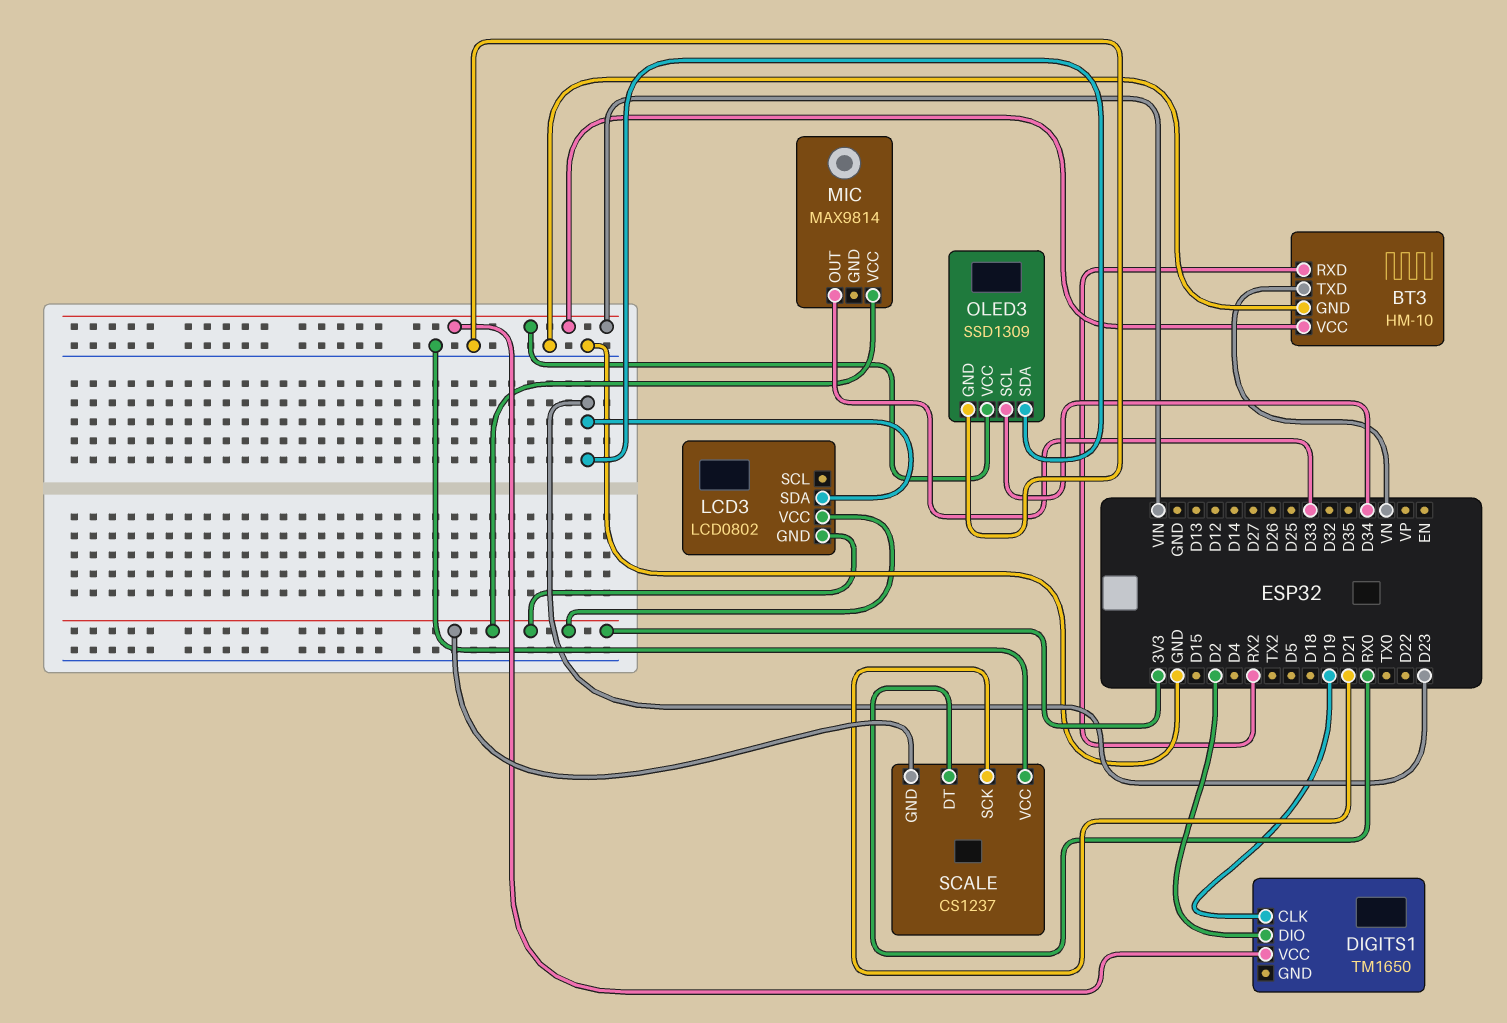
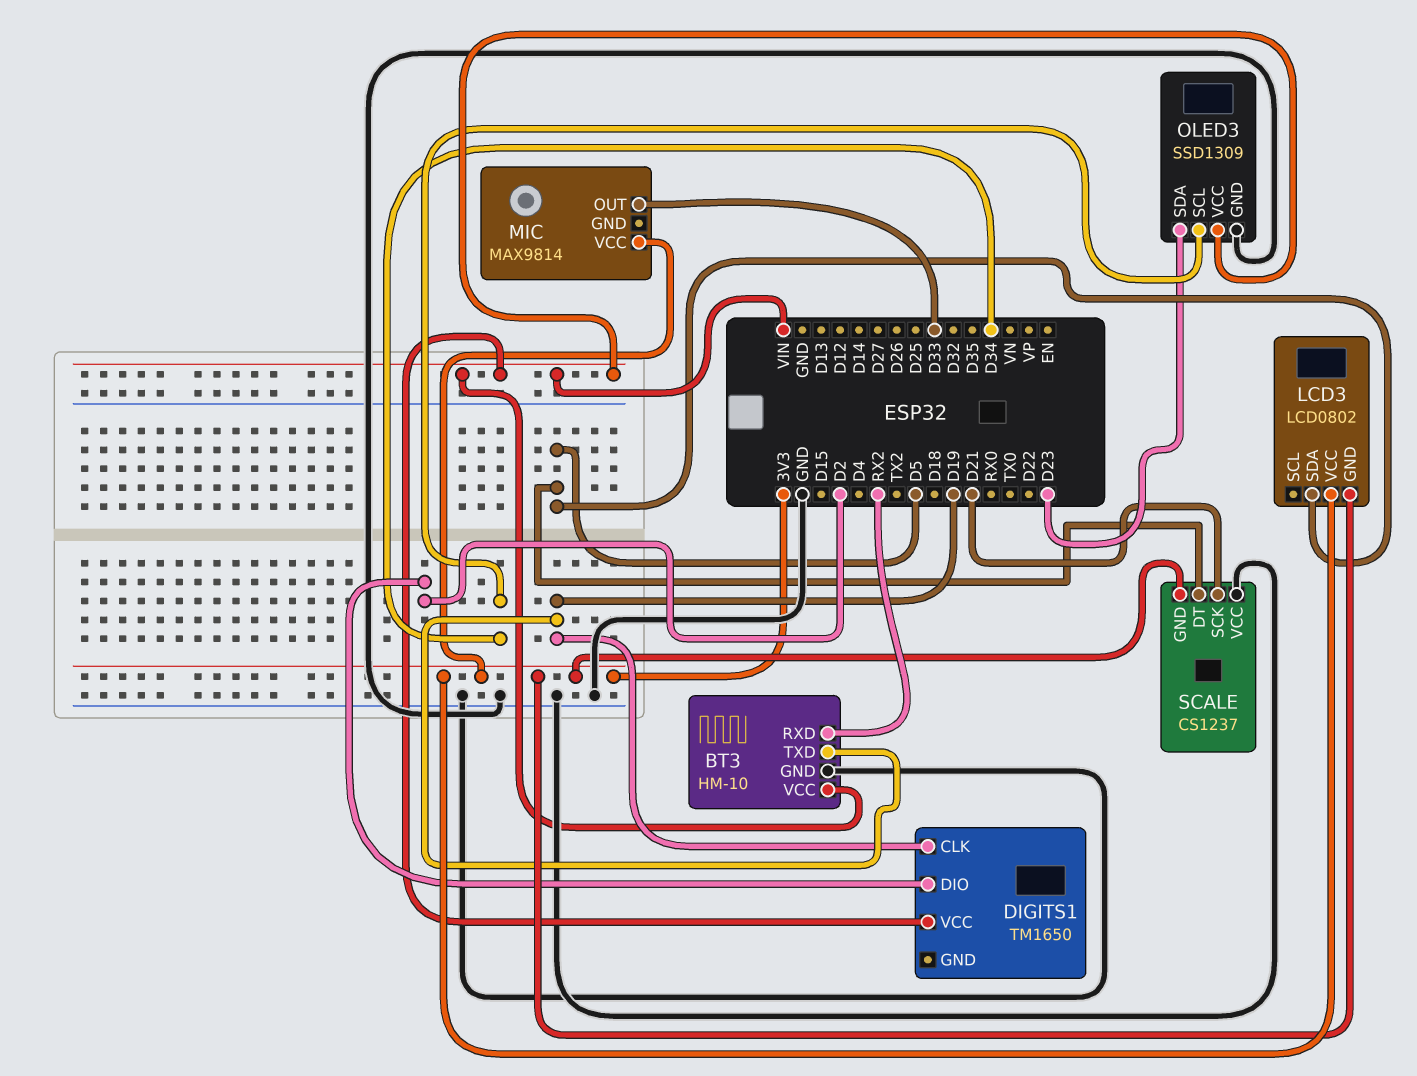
BT3 pin TXD: VN -> D19
LCD3 pin SDA: D23 -> D5
SCALE pin DT: RX0 -> D5

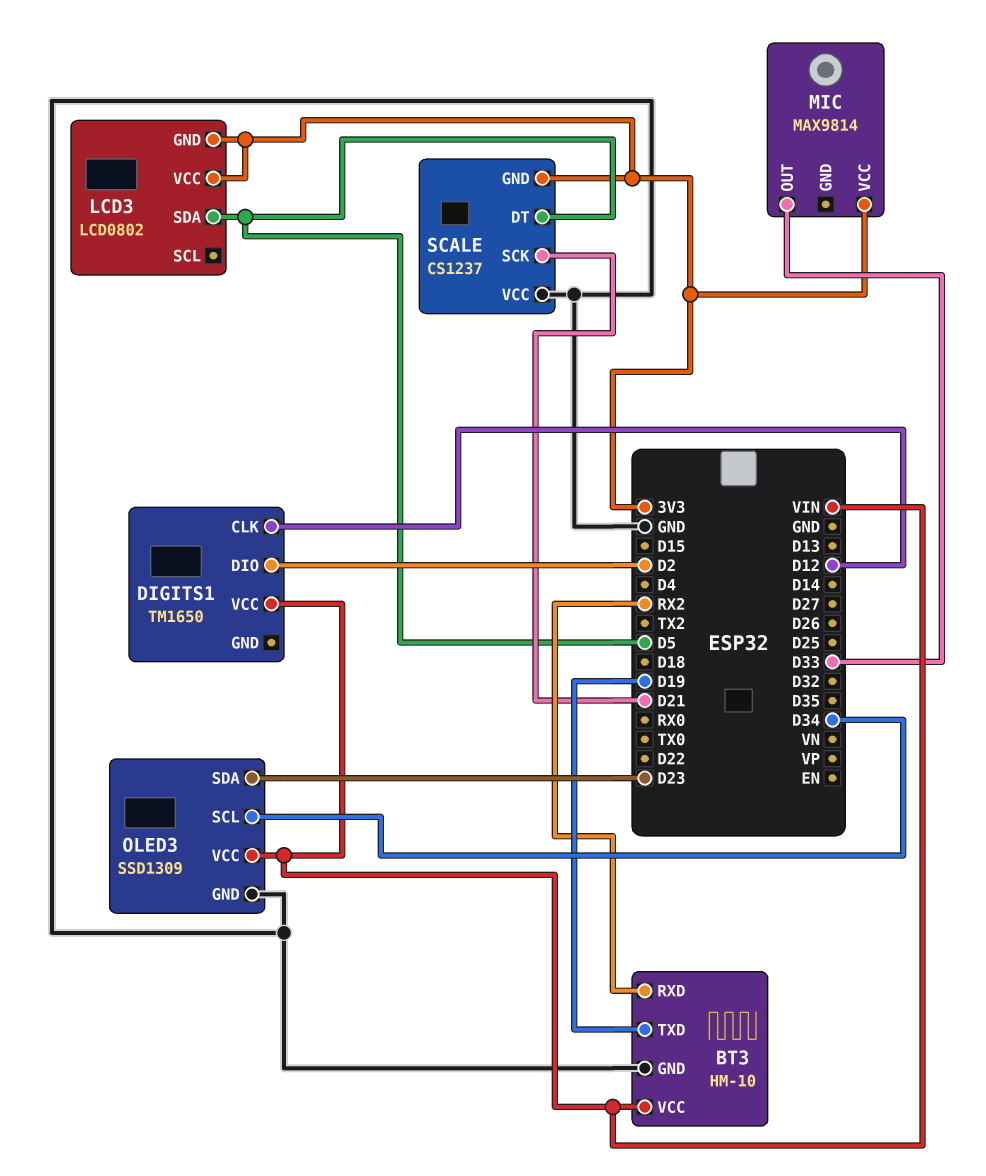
DIGITS1 pin CLK: D19 -> D12

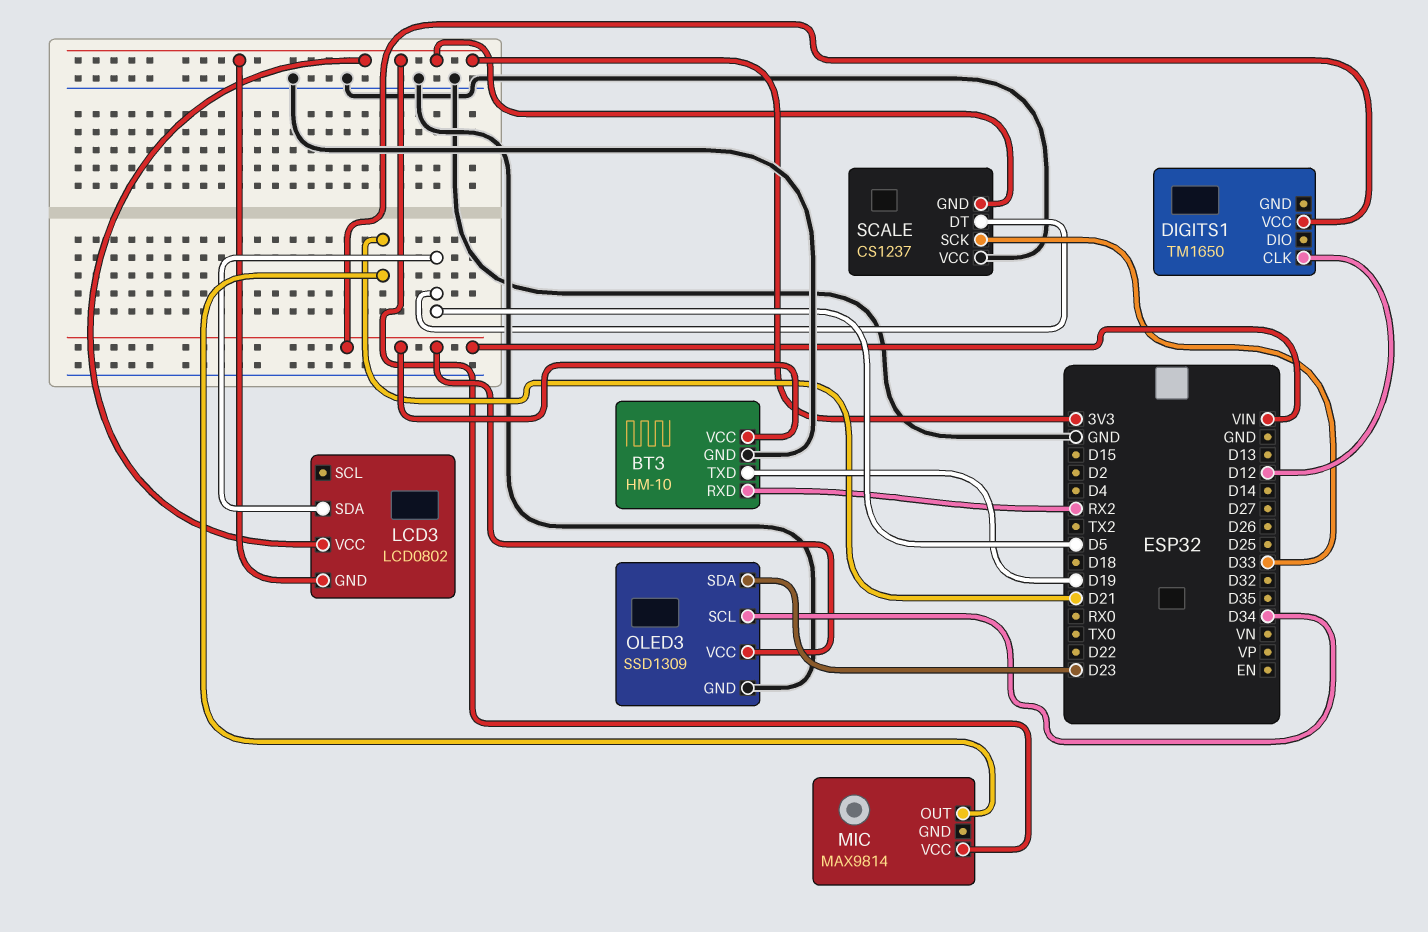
DIGITS1 pin DIO: D2 -> none
MIC pin OUT: D33 -> D21
SCALE pin SCK: D21 -> D33

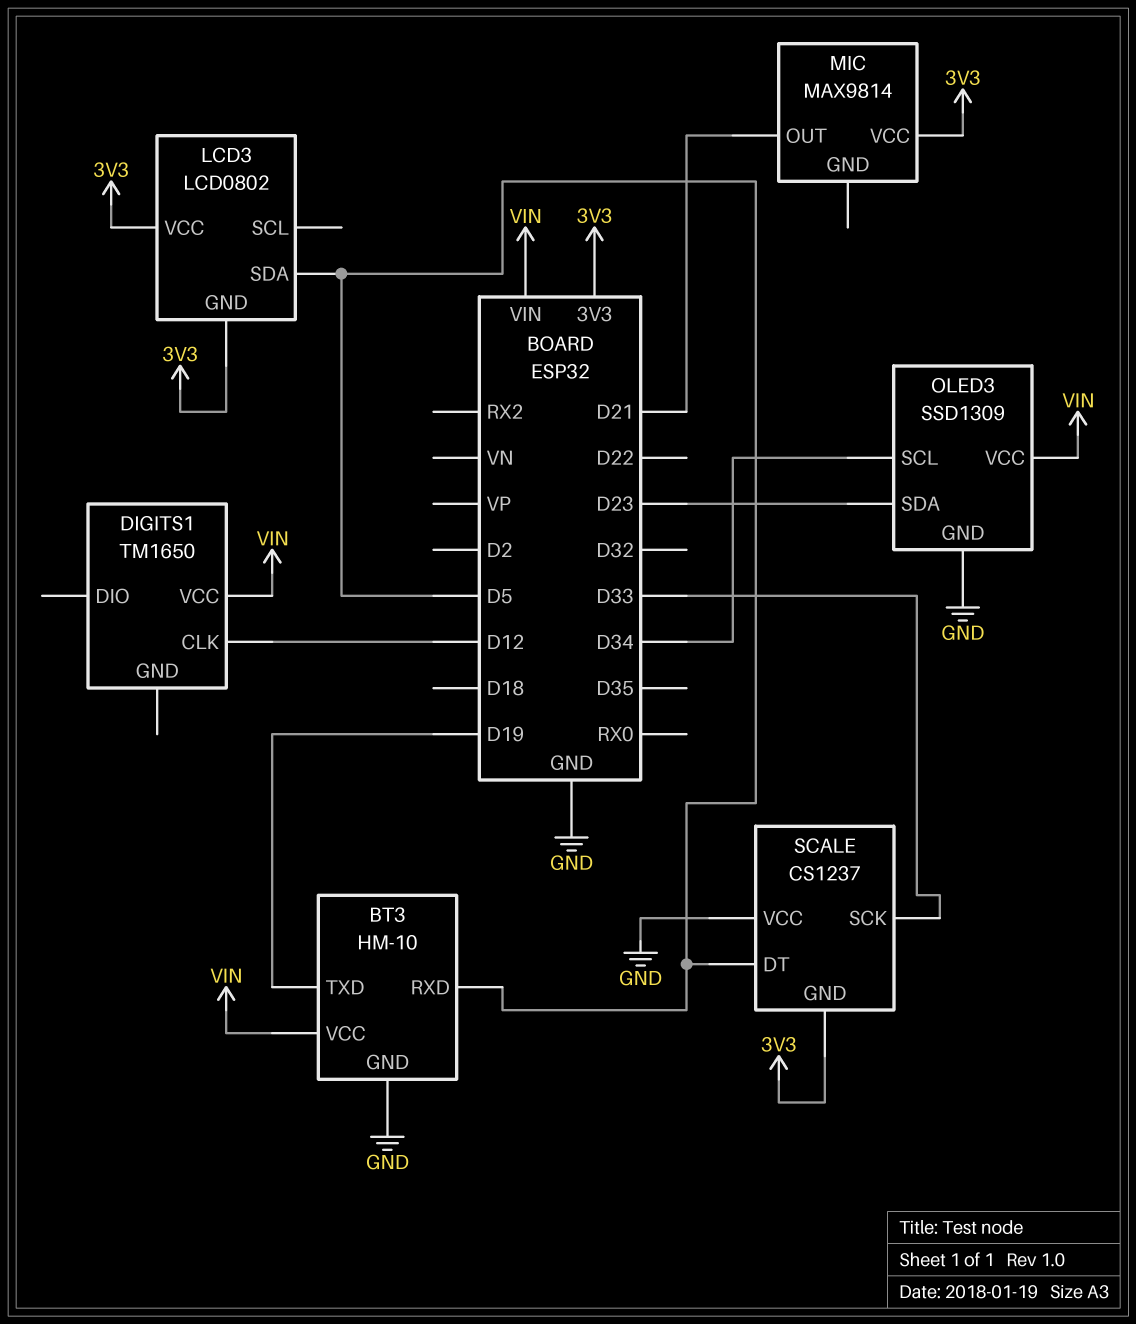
BT3 pin RXD: RX2 -> D5

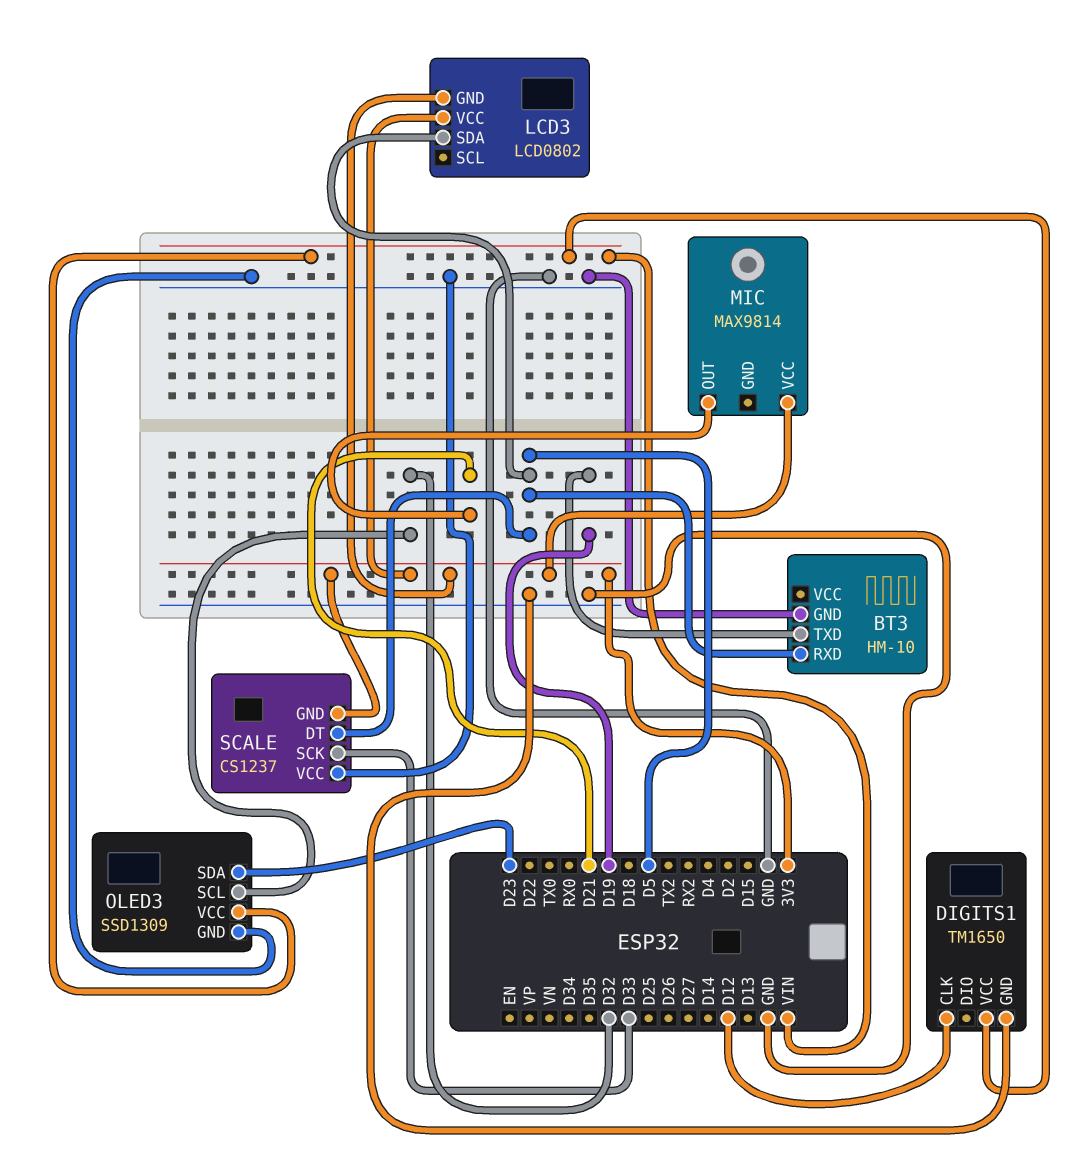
BT3 pin VCC: VIN -> none
DIGITS1 pin GND: none -> GND
OLED3 pin SCL: D34 -> D32

